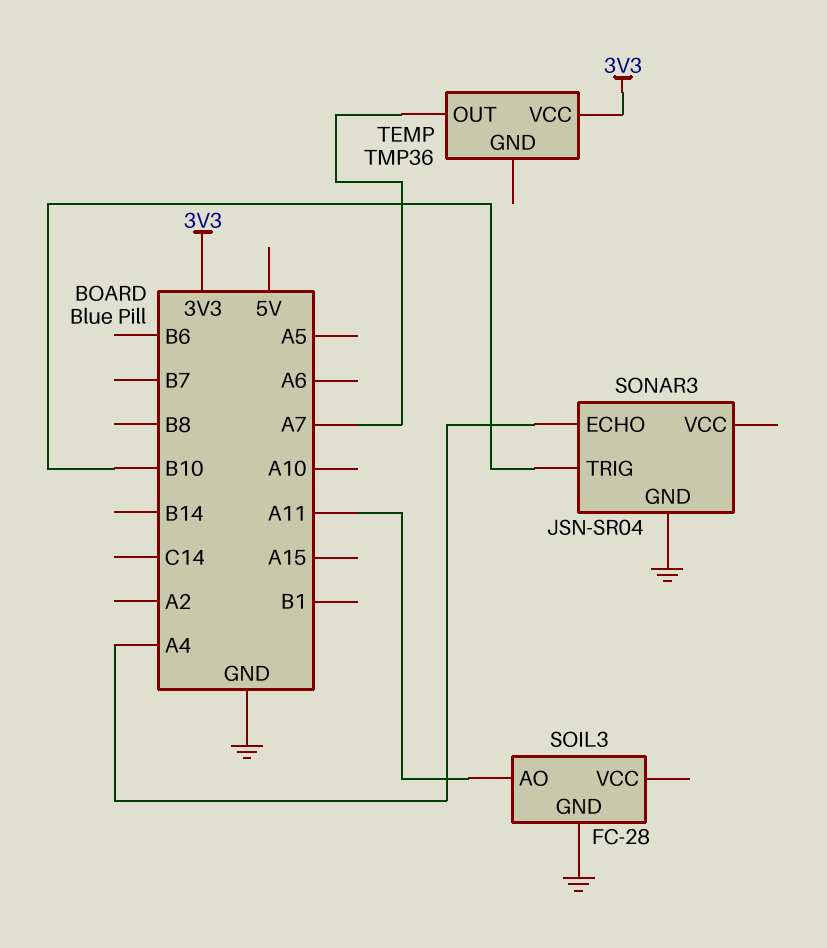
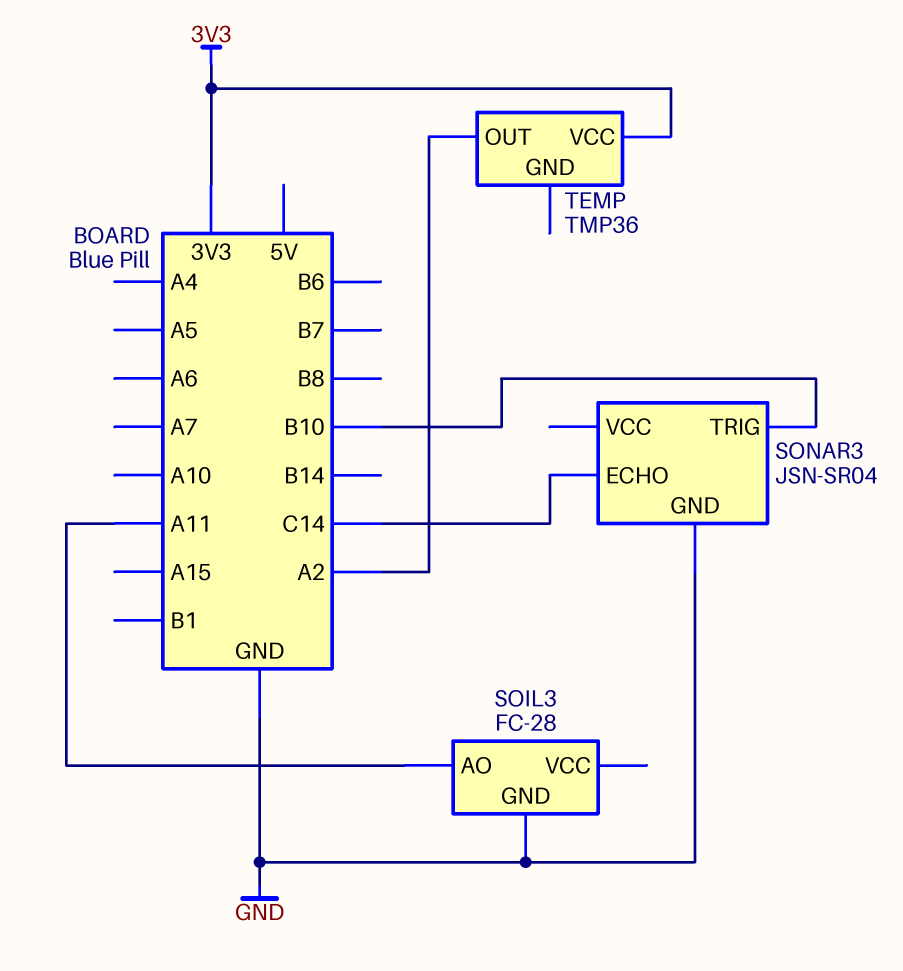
SONAR3 pin ECHO: A4 -> C14
TEMP pin OUT: A7 -> A2

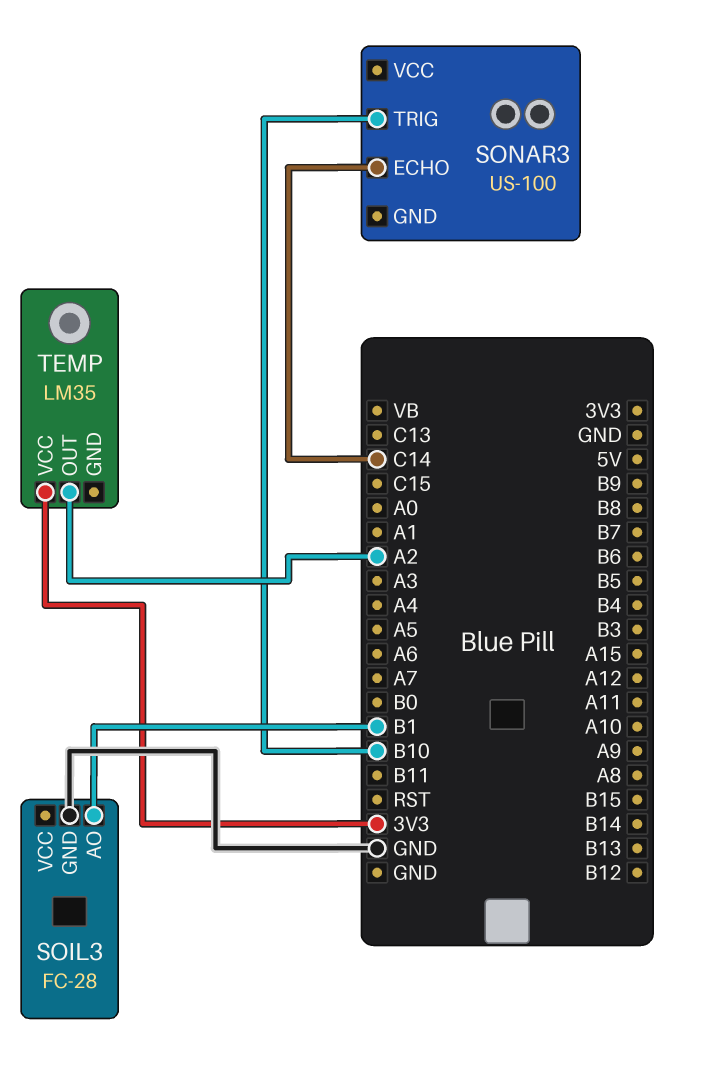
SOIL3 pin AO: A11 -> B1
SONAR3: JSN-SR04 -> US-100
SONAR3 pin GND: GND -> none
TEMP: TMP36 -> LM35

